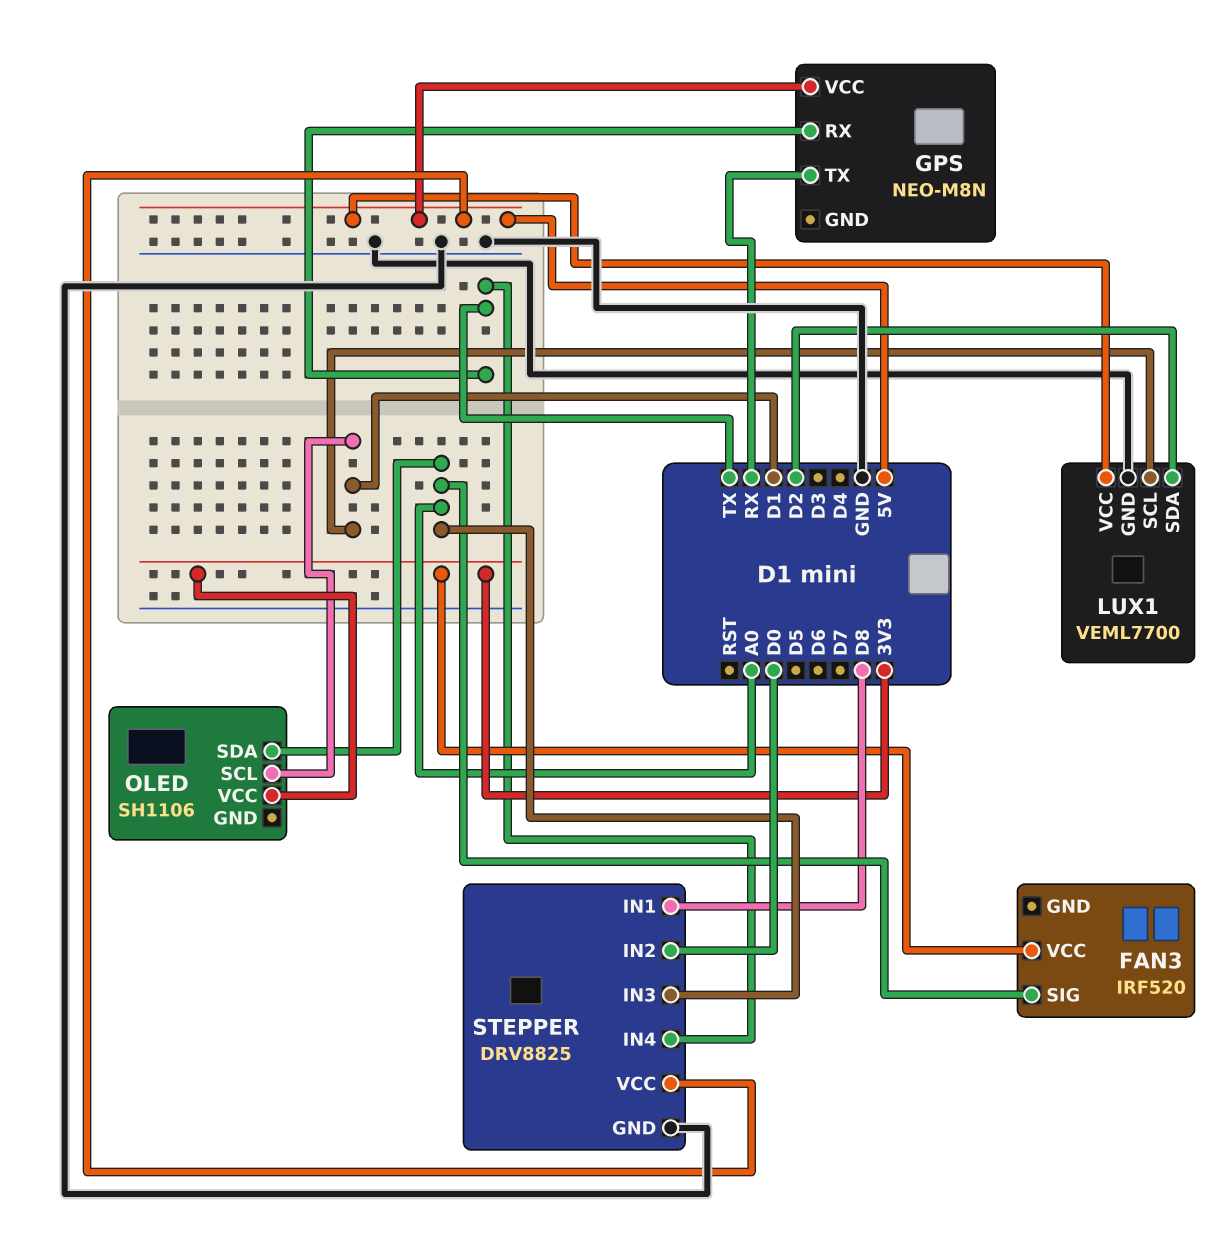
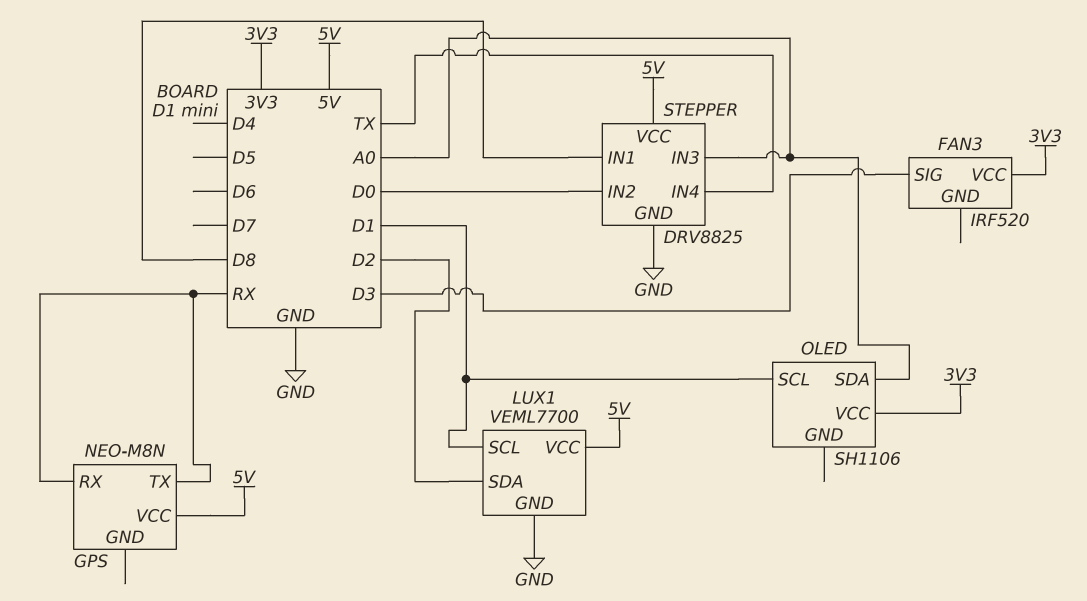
FAN3 pin SIG: A0 -> D3
GPS pin RX: TX -> RX

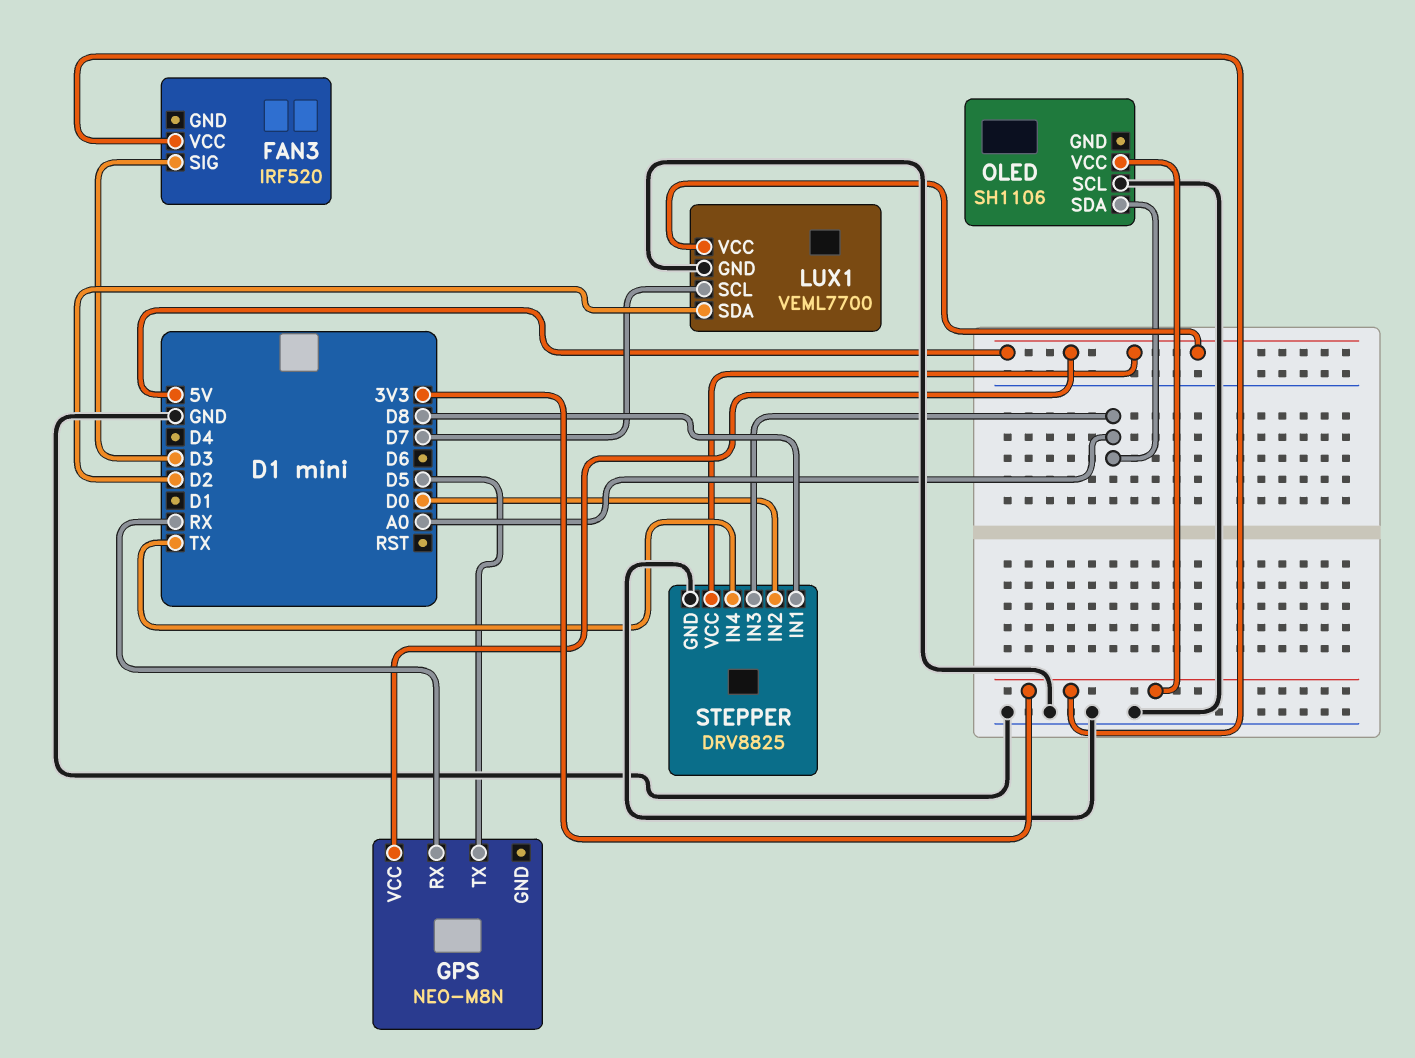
GPS pin TX: RX -> D5
LUX1 pin SCL: D1 -> D7
OLED pin SCL: D1 -> GND

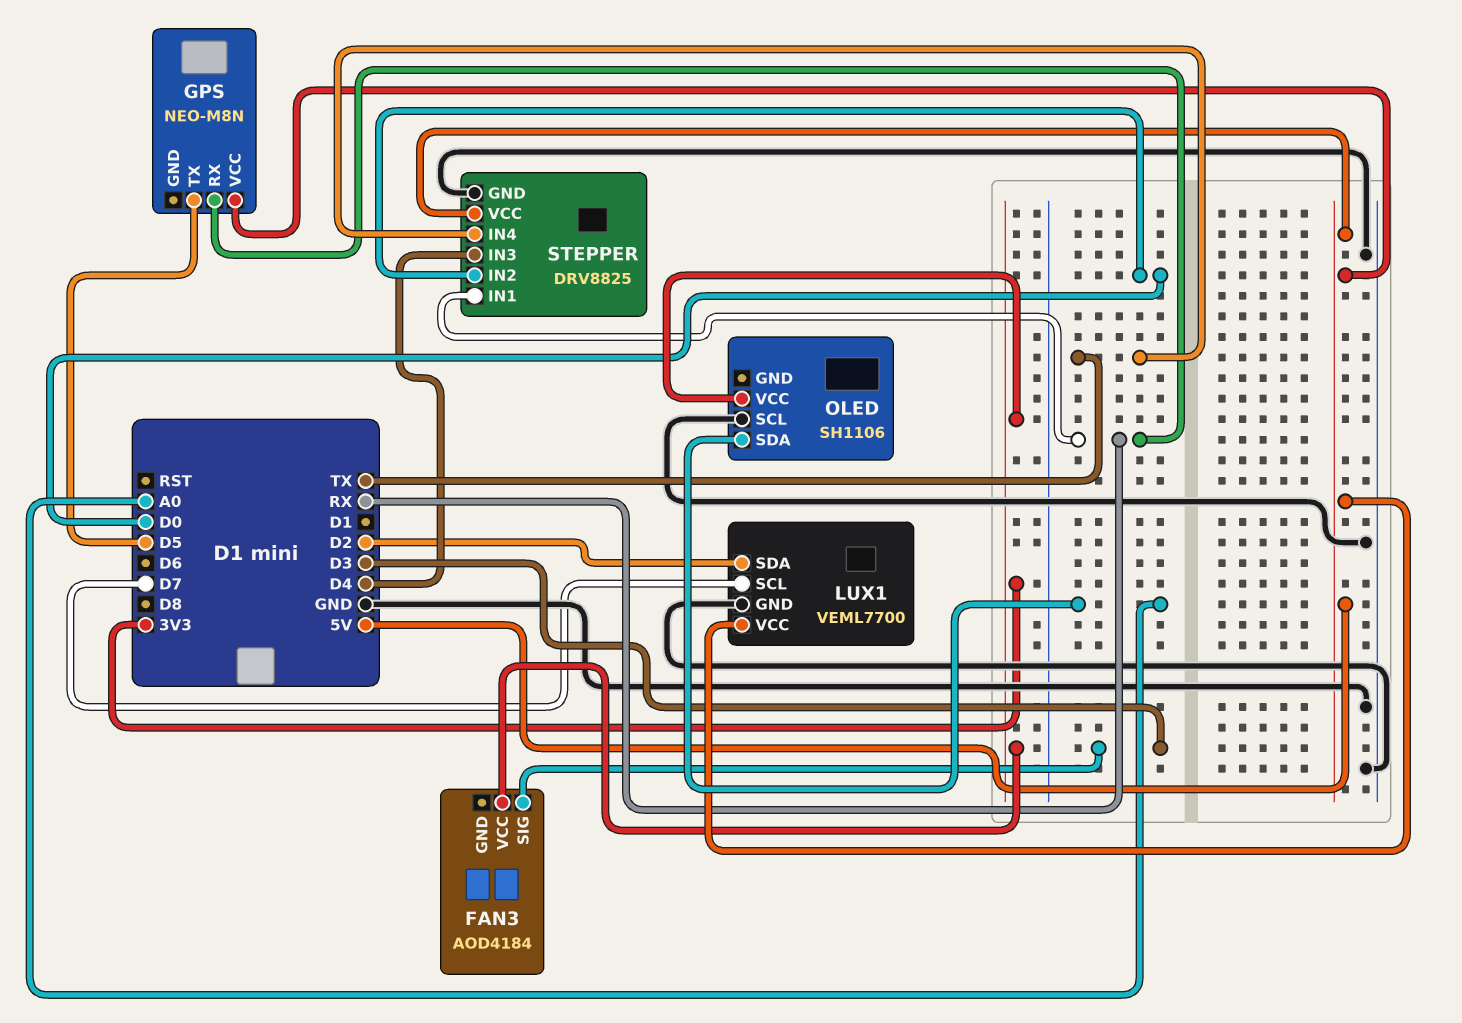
FAN3: IRF520 -> AOD4184
STEPPER pin IN1: D8 -> RX
STEPPER pin IN3: A0 -> D4

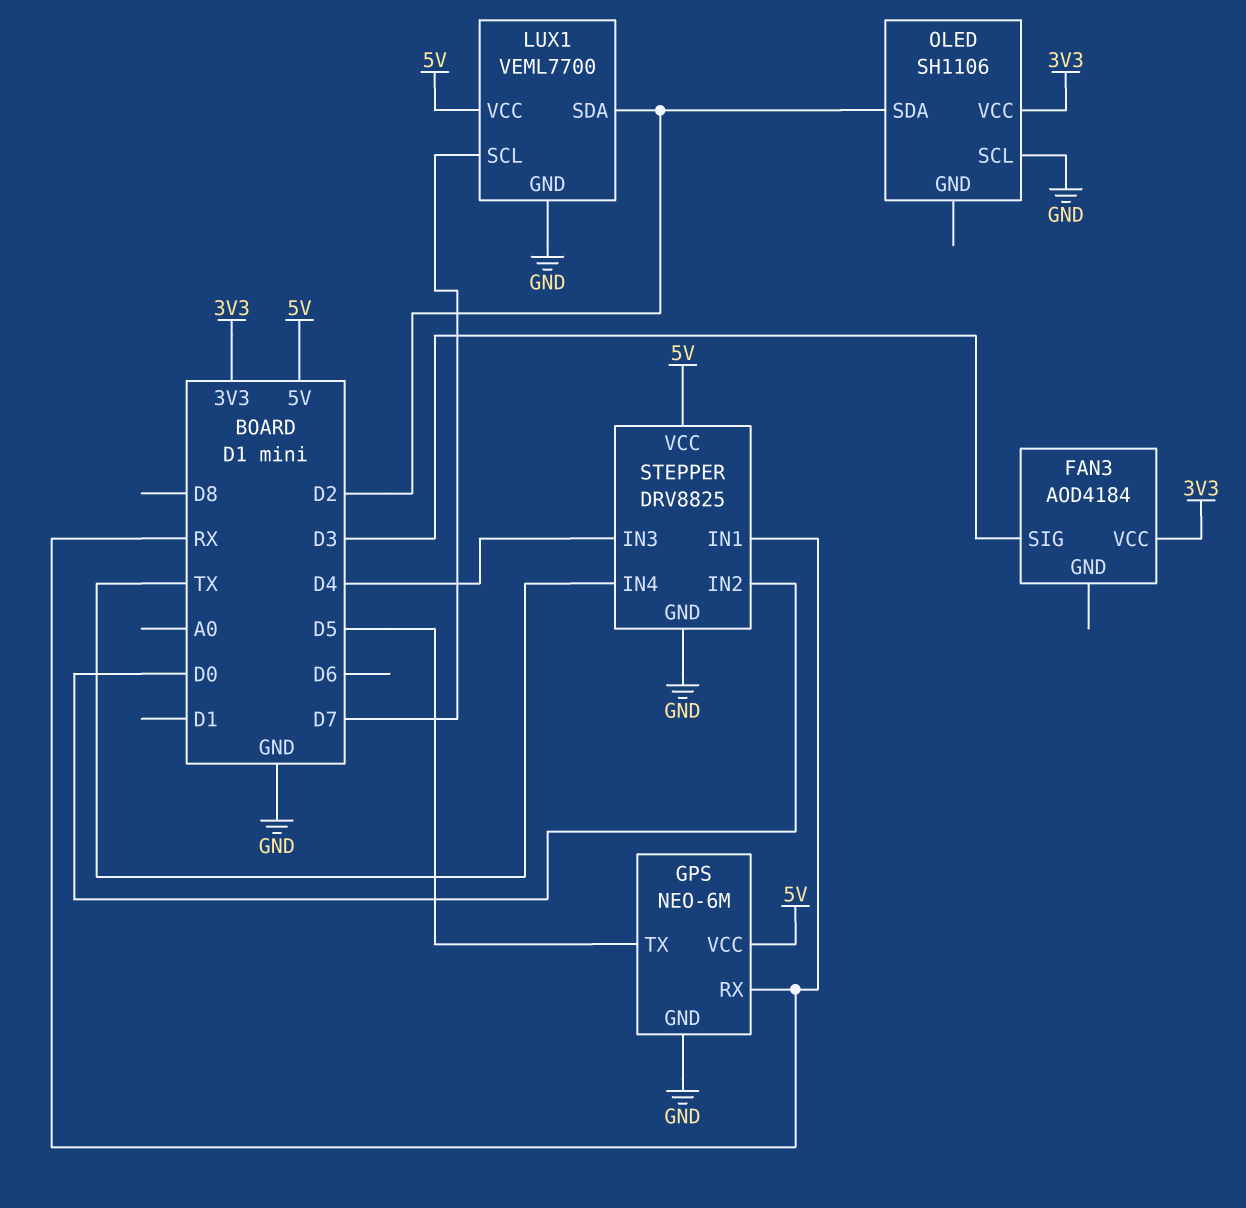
GPS: NEO-M8N -> NEO-6M
GPS pin GND: none -> GND
OLED pin SDA: A0 -> D2

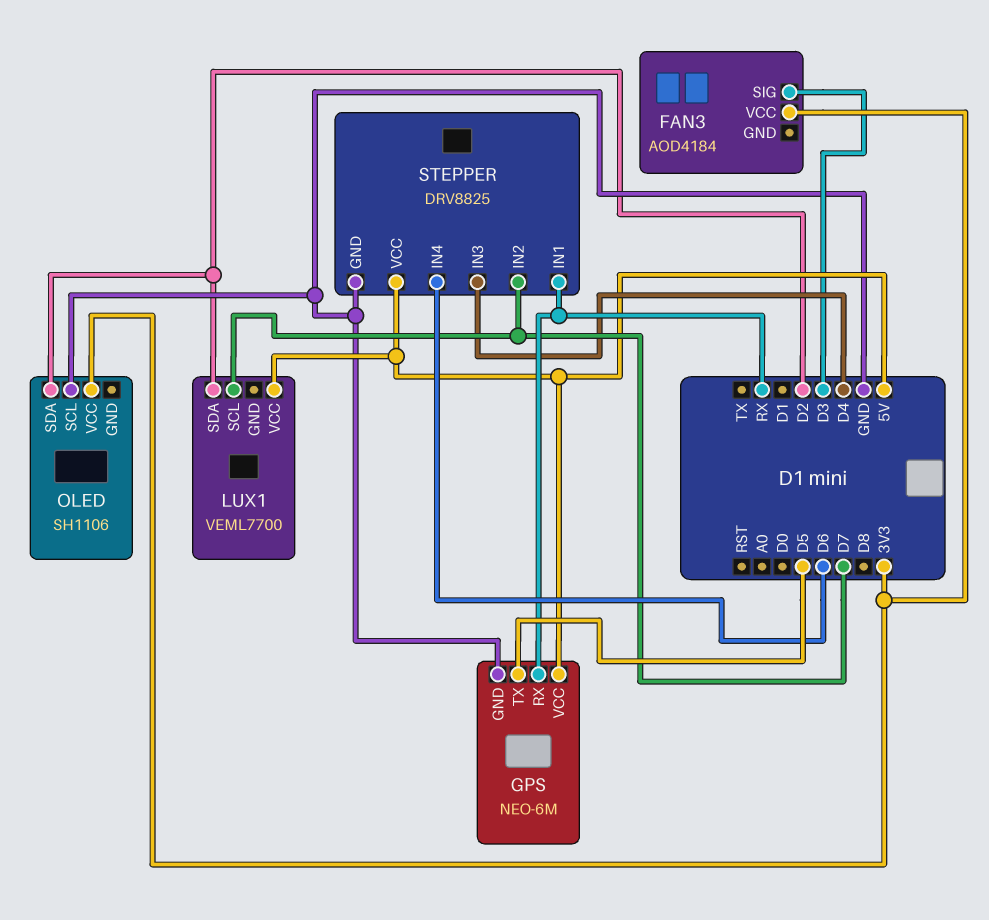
LUX1 pin GND: GND -> none
STEPPER pin IN2: D0 -> D7
STEPPER pin IN4: TX -> D6

